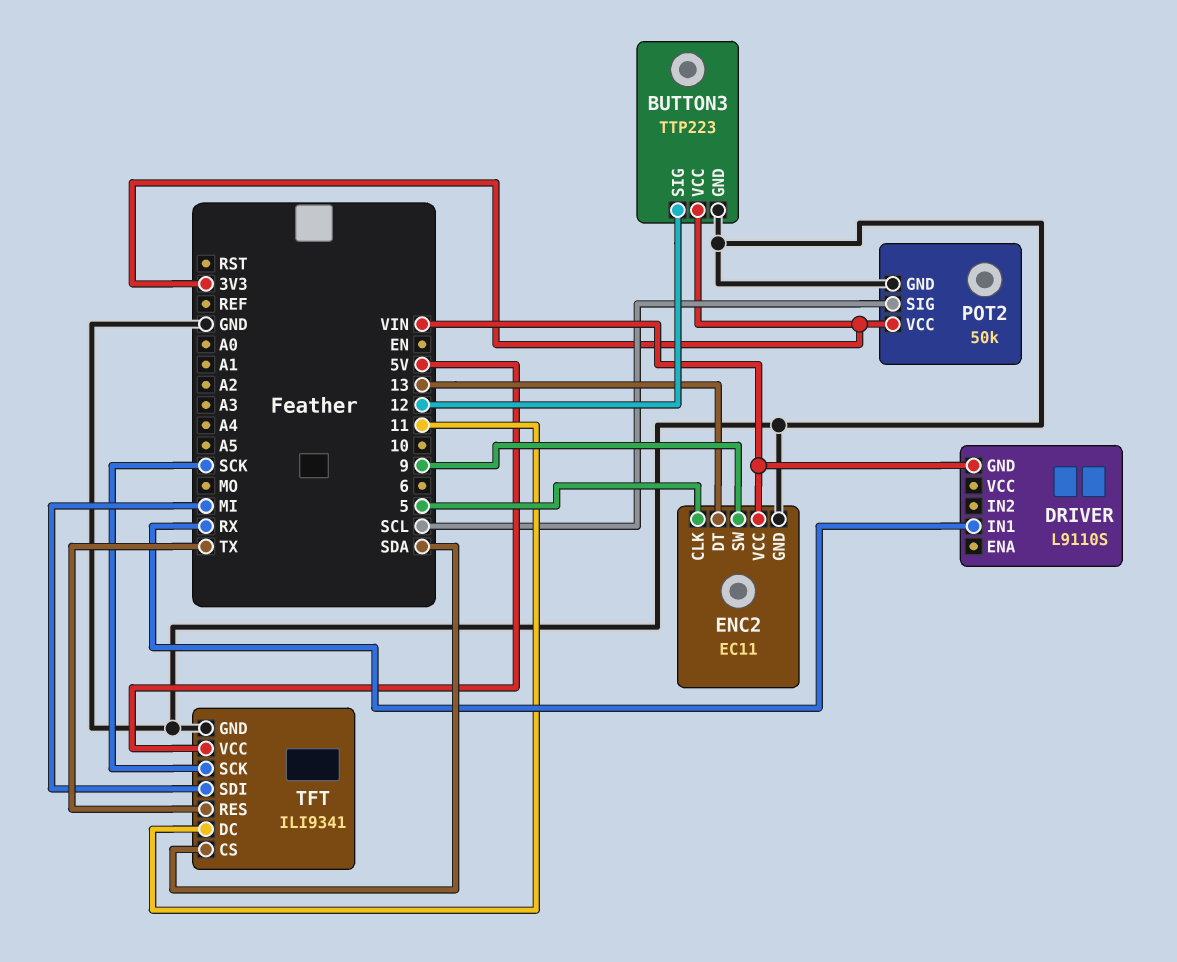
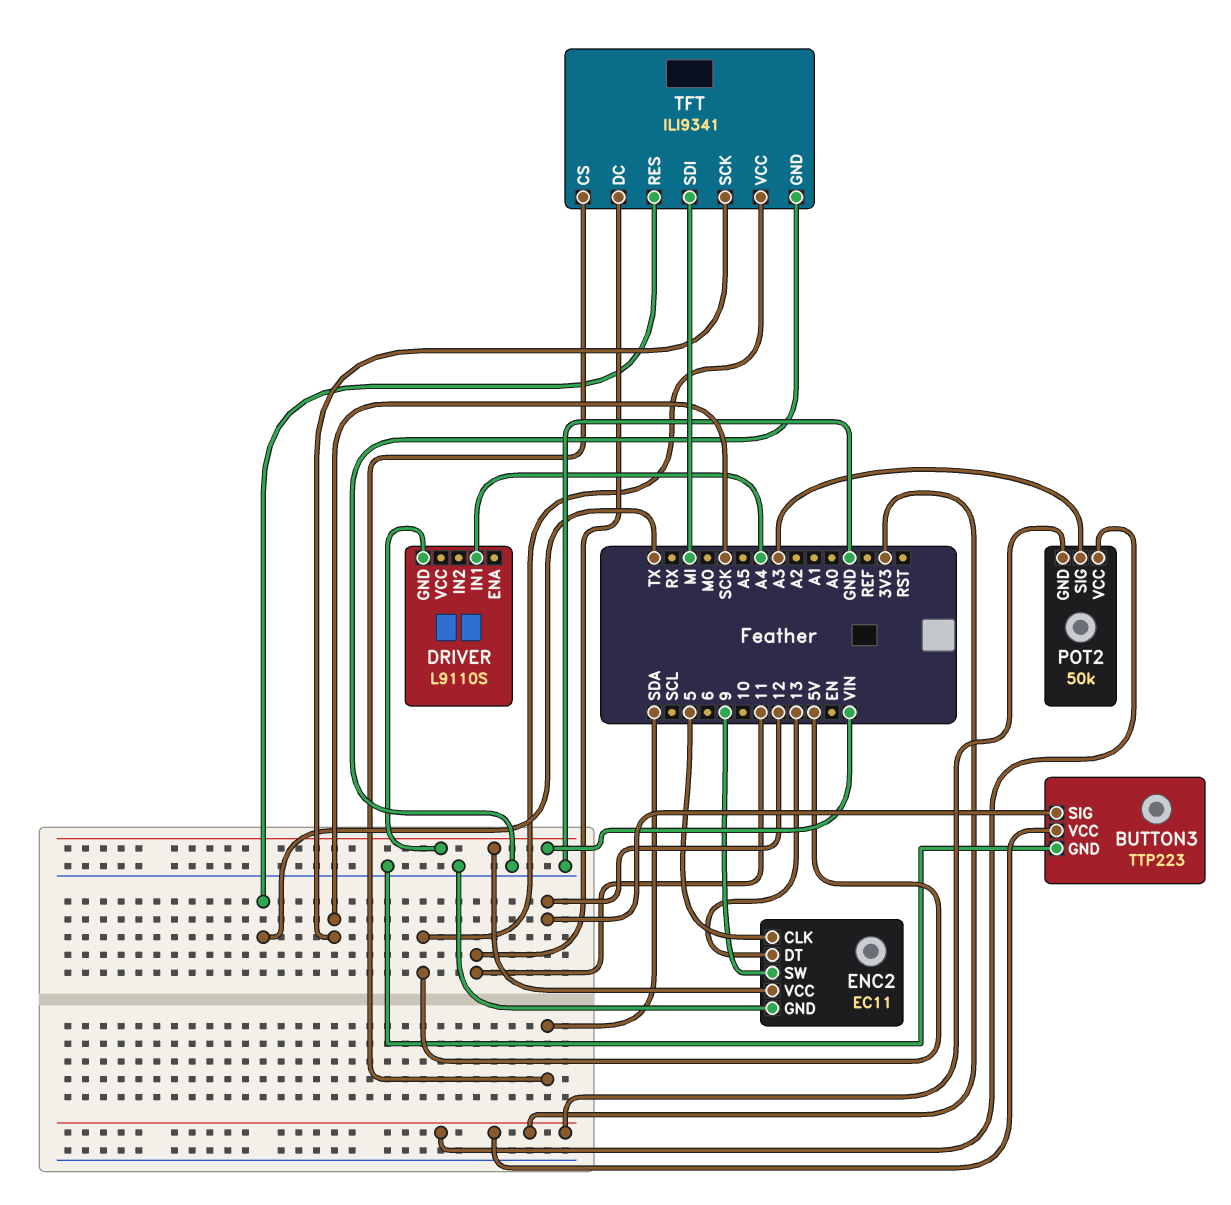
DRIVER pin IN1: RX -> A4
POT2 pin GND: GND -> 3V3
POT2 pin SIG: SCL -> A3

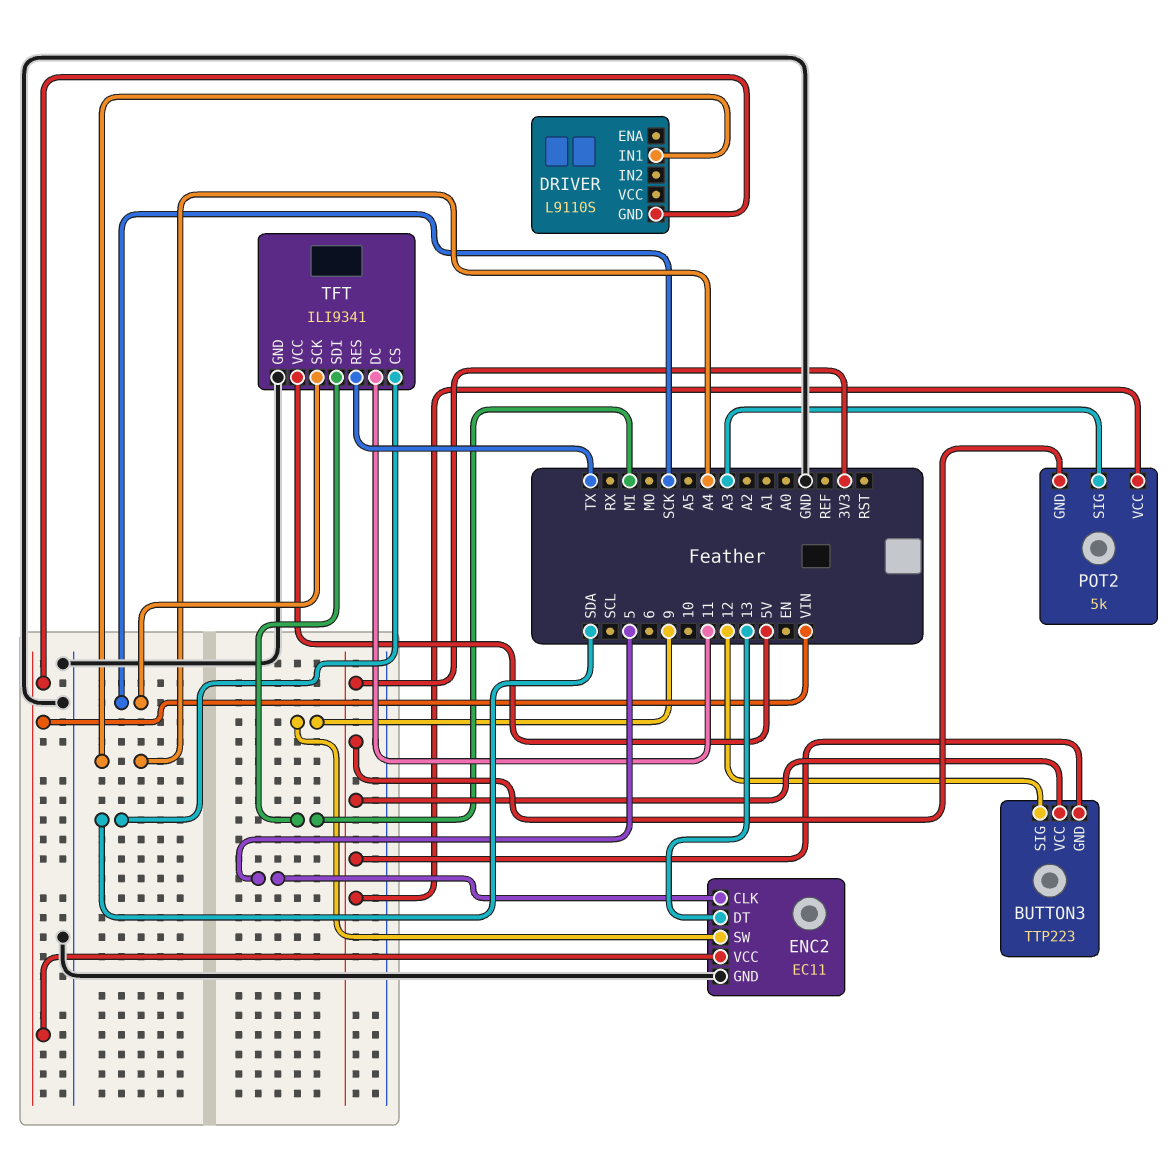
BUTTON3 pin GND: GND -> 3V3
POT2: 50k -> 5k

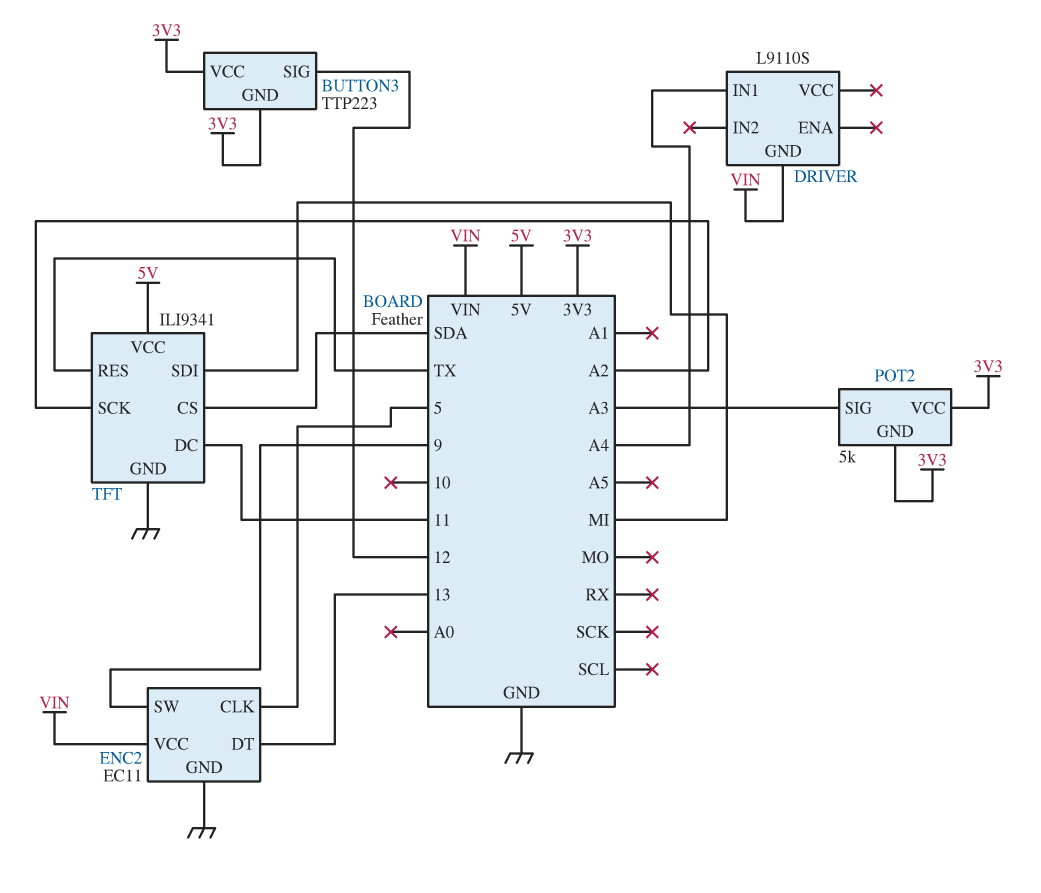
TFT pin SCK: SCK -> A2

